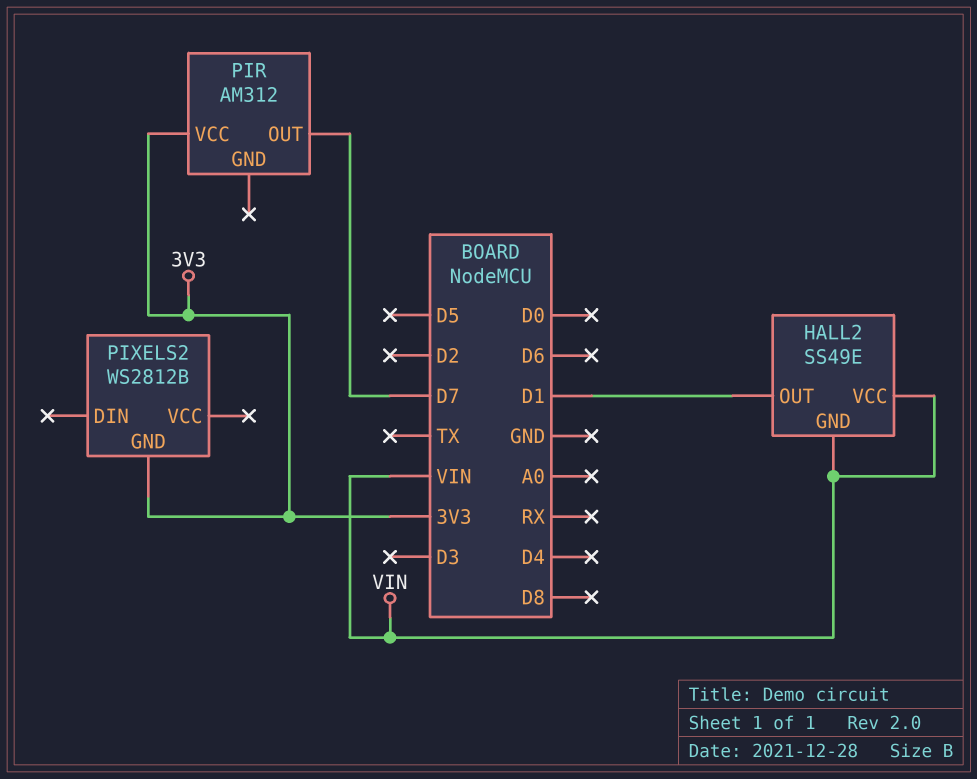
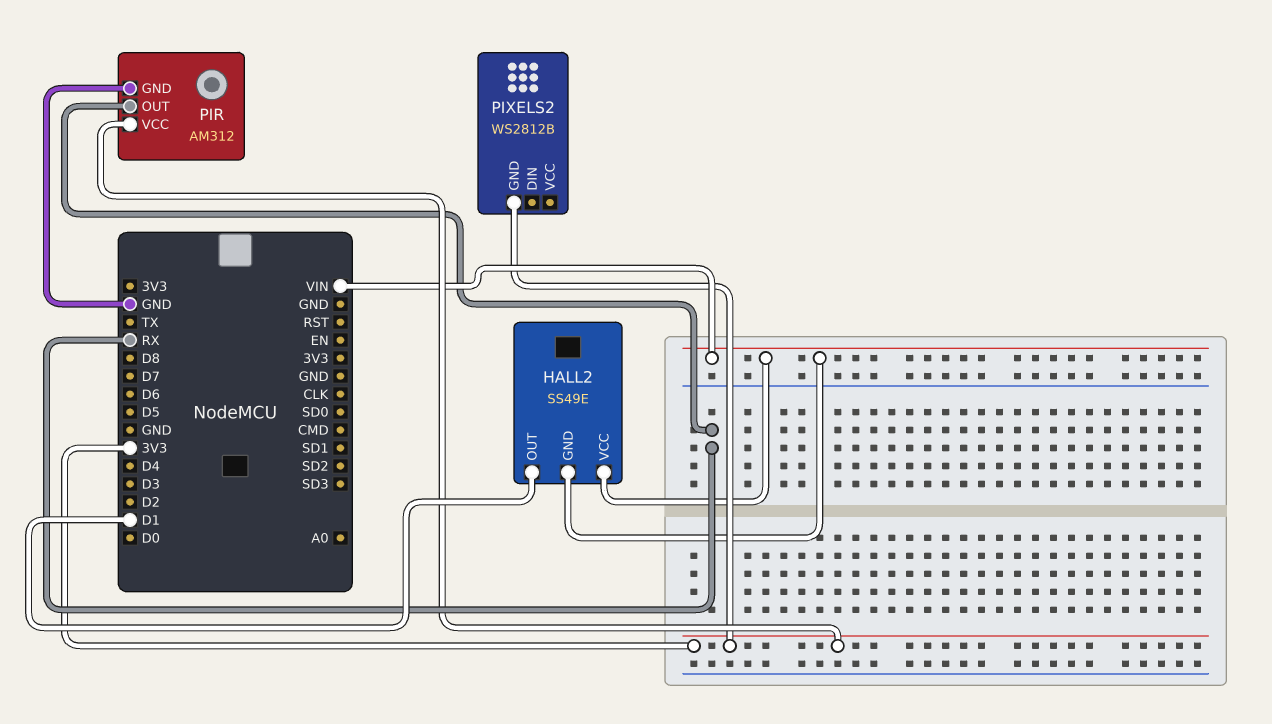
PIR pin GND: none -> GND
PIR pin OUT: D7 -> RX

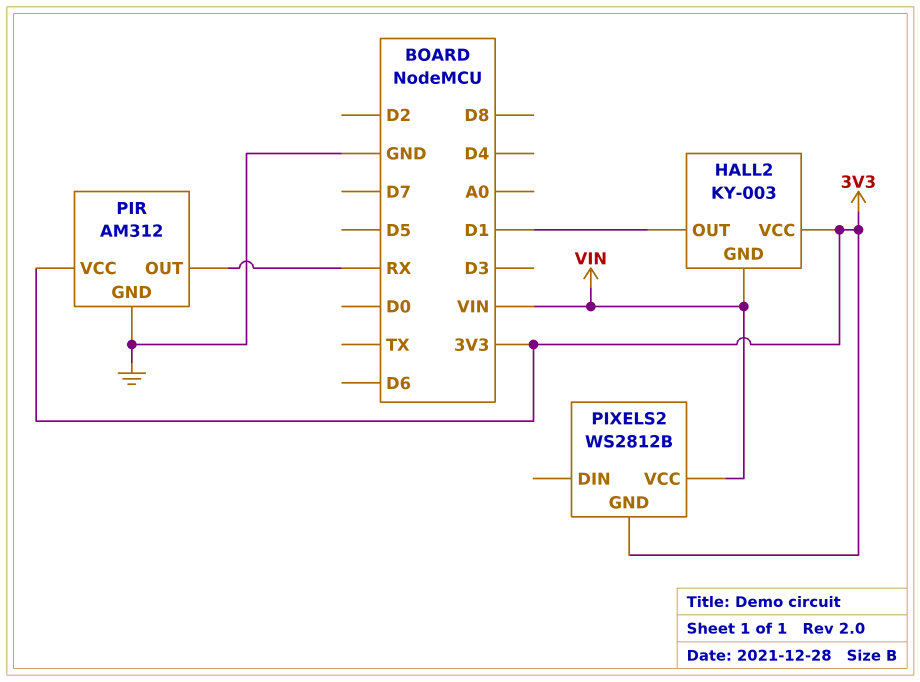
HALL2: SS49E -> KY-003
HALL2 pin VCC: VIN -> 3V3
PIXELS2 pin VCC: none -> VIN

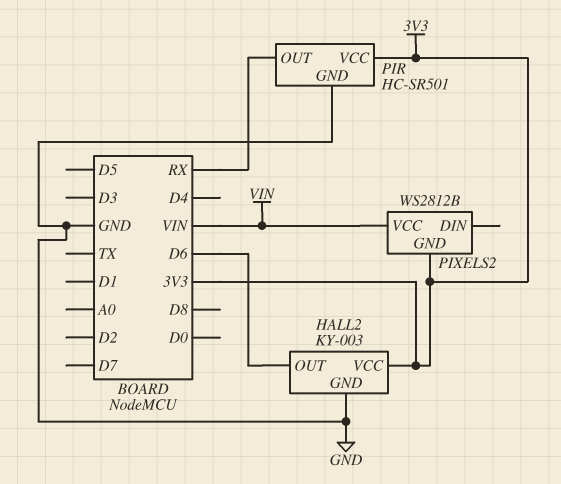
HALL2 pin GND: VIN -> GND
HALL2 pin OUT: D1 -> D6
PIR: AM312 -> HC-SR501

